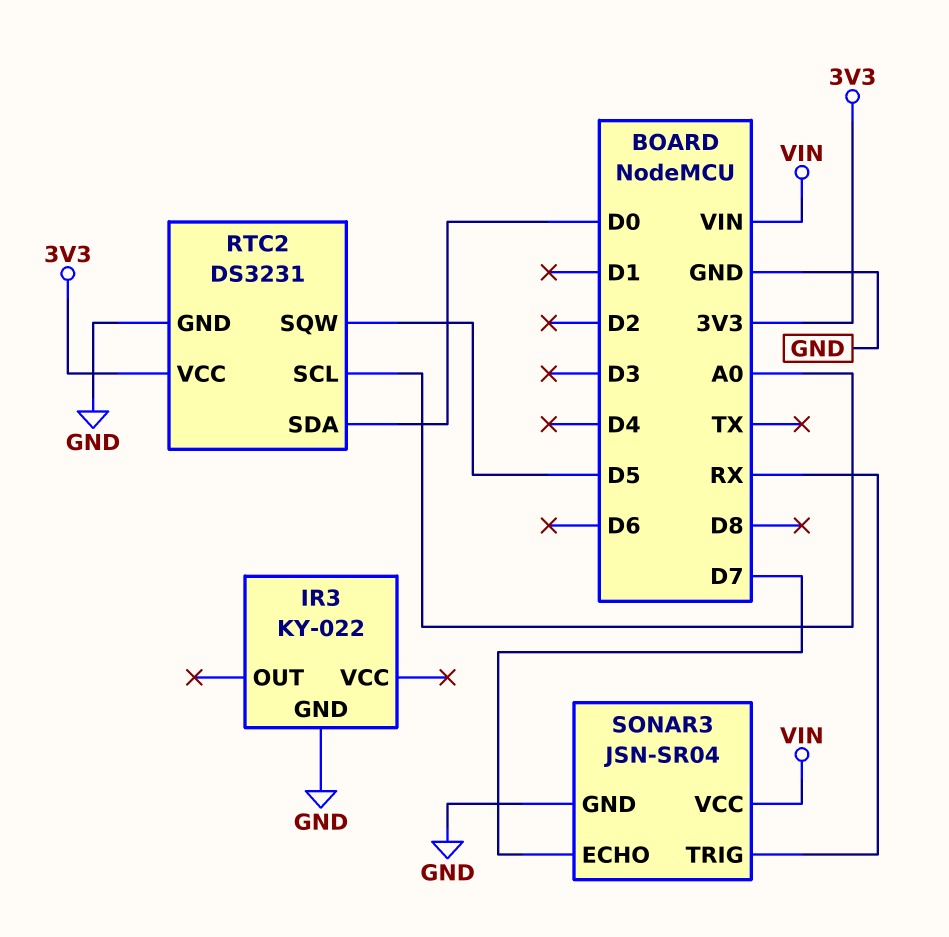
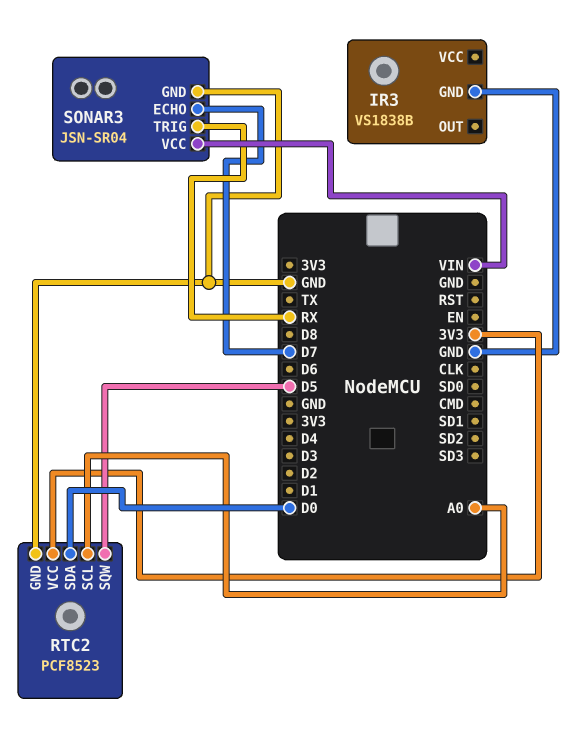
IR3: KY-022 -> VS1838B
RTC2: DS3231 -> PCF8523

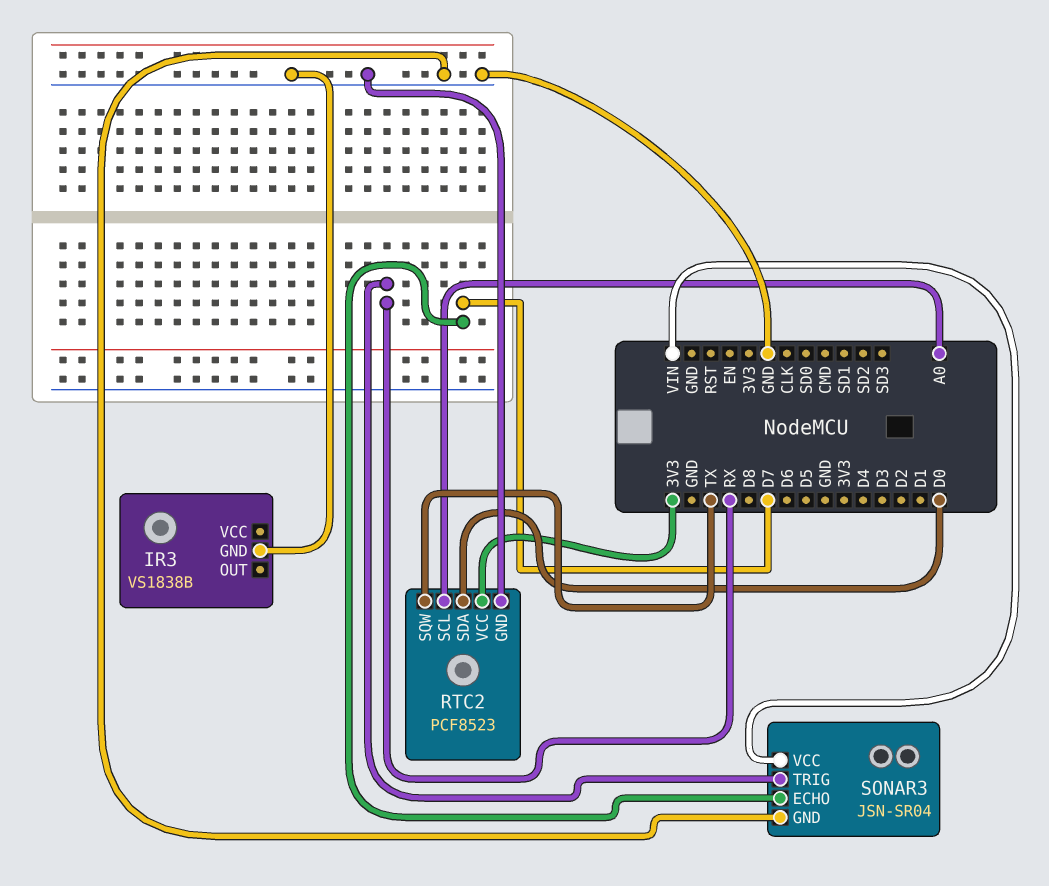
RTC2 pin SQW: D5 -> TX

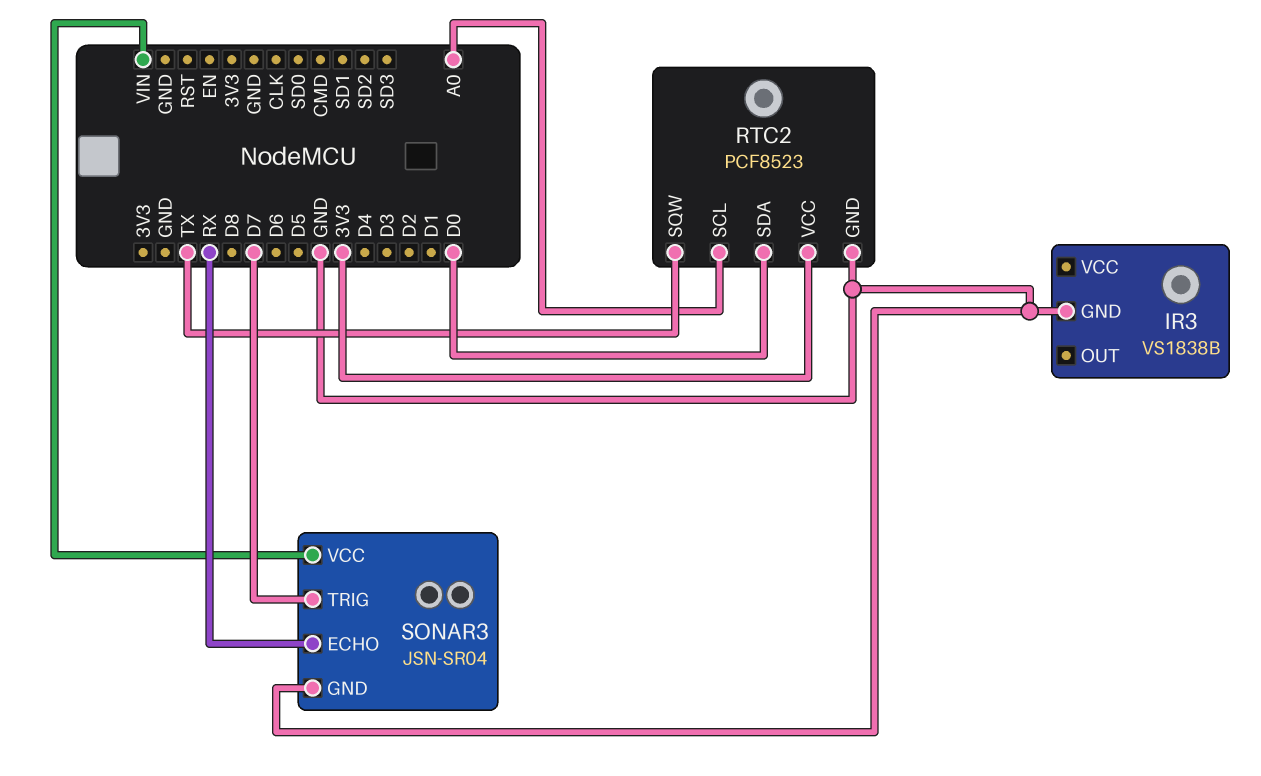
SONAR3 pin ECHO: D7 -> RX
SONAR3 pin TRIG: RX -> D7

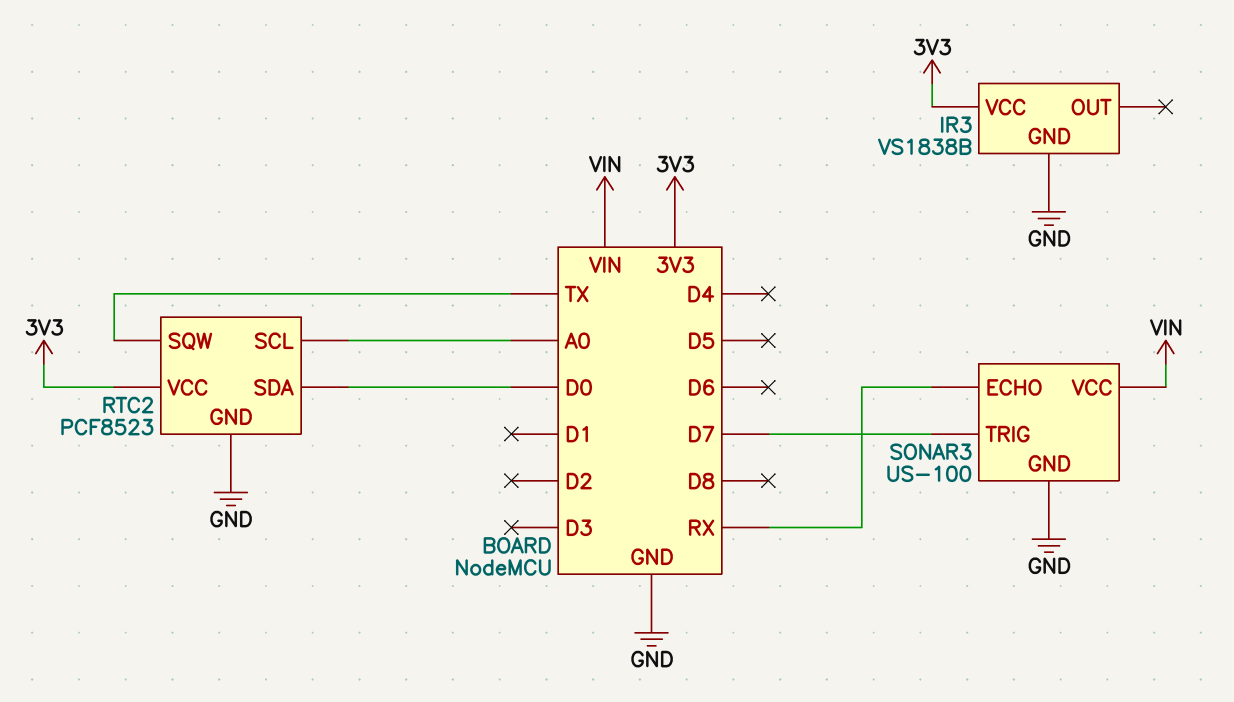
IR3 pin VCC: none -> 3V3
SONAR3: JSN-SR04 -> US-100

